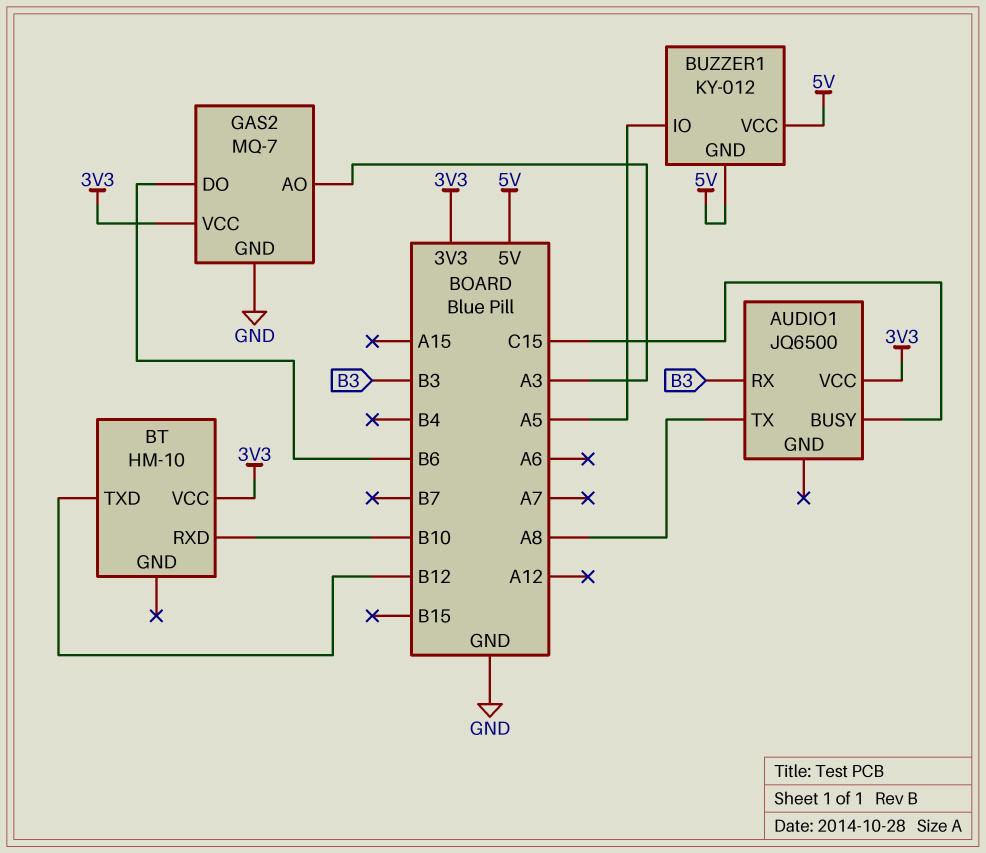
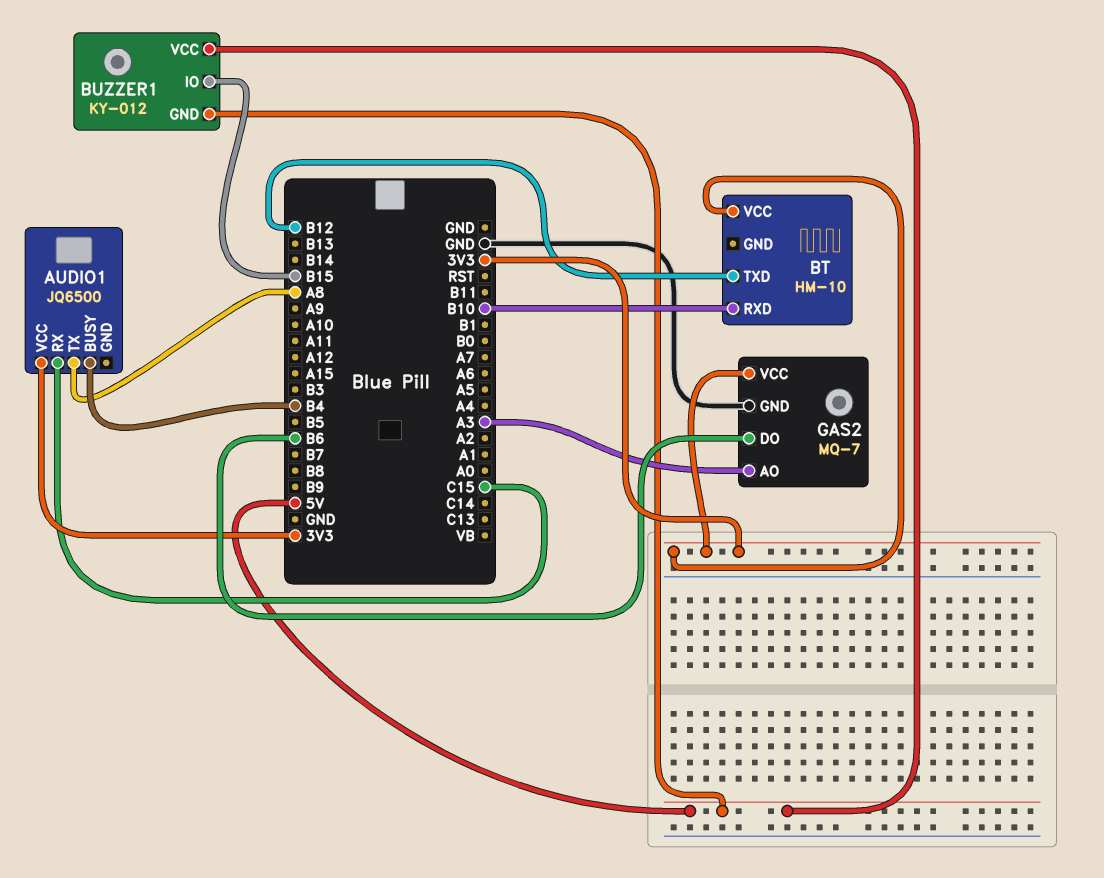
AUDIO1 pin BUSY: C15 -> B4
AUDIO1 pin RX: B3 -> C15
BUZZER1 pin IO: A5 -> B15

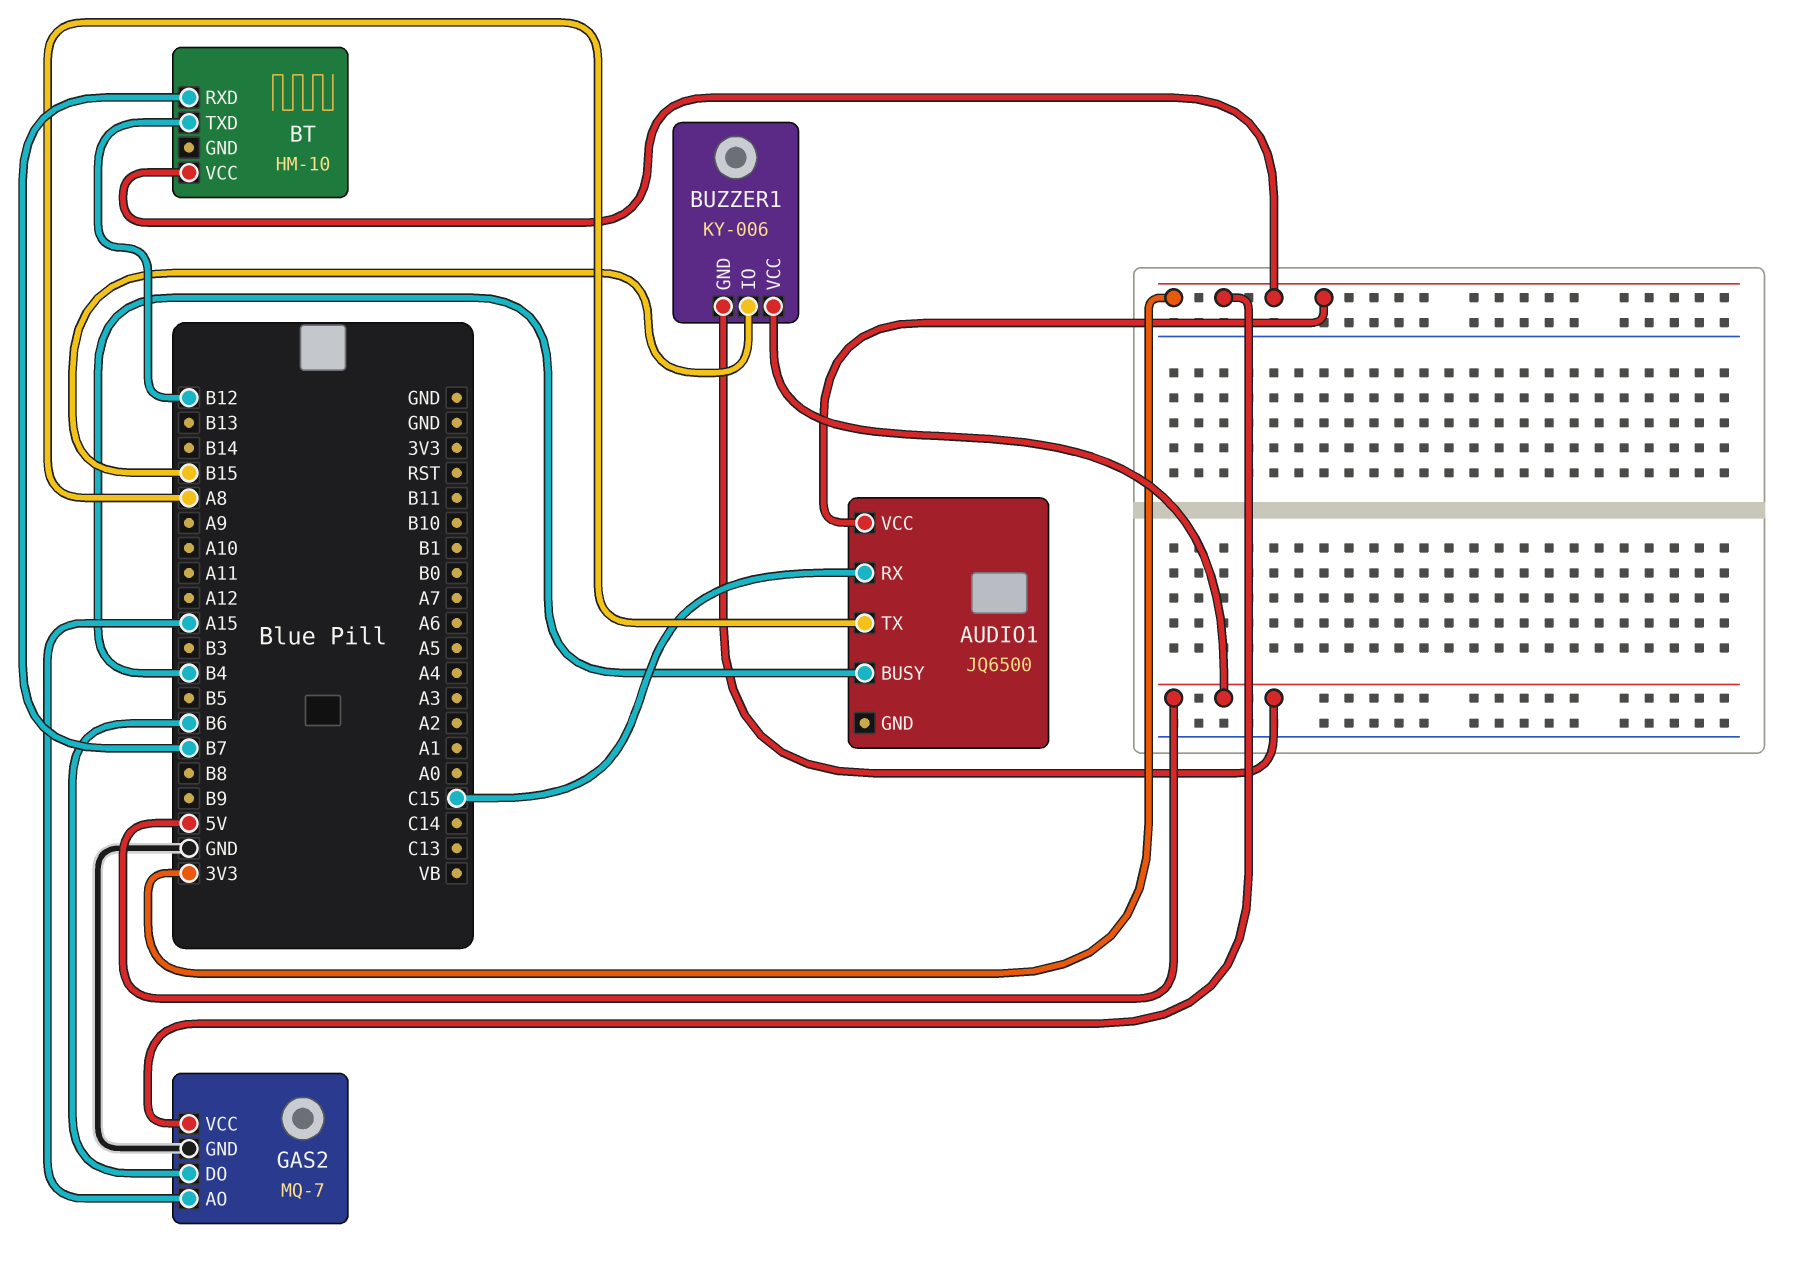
BT pin RXD: B10 -> B7
BUZZER1: KY-012 -> KY-006
GAS2 pin AO: A3 -> A15

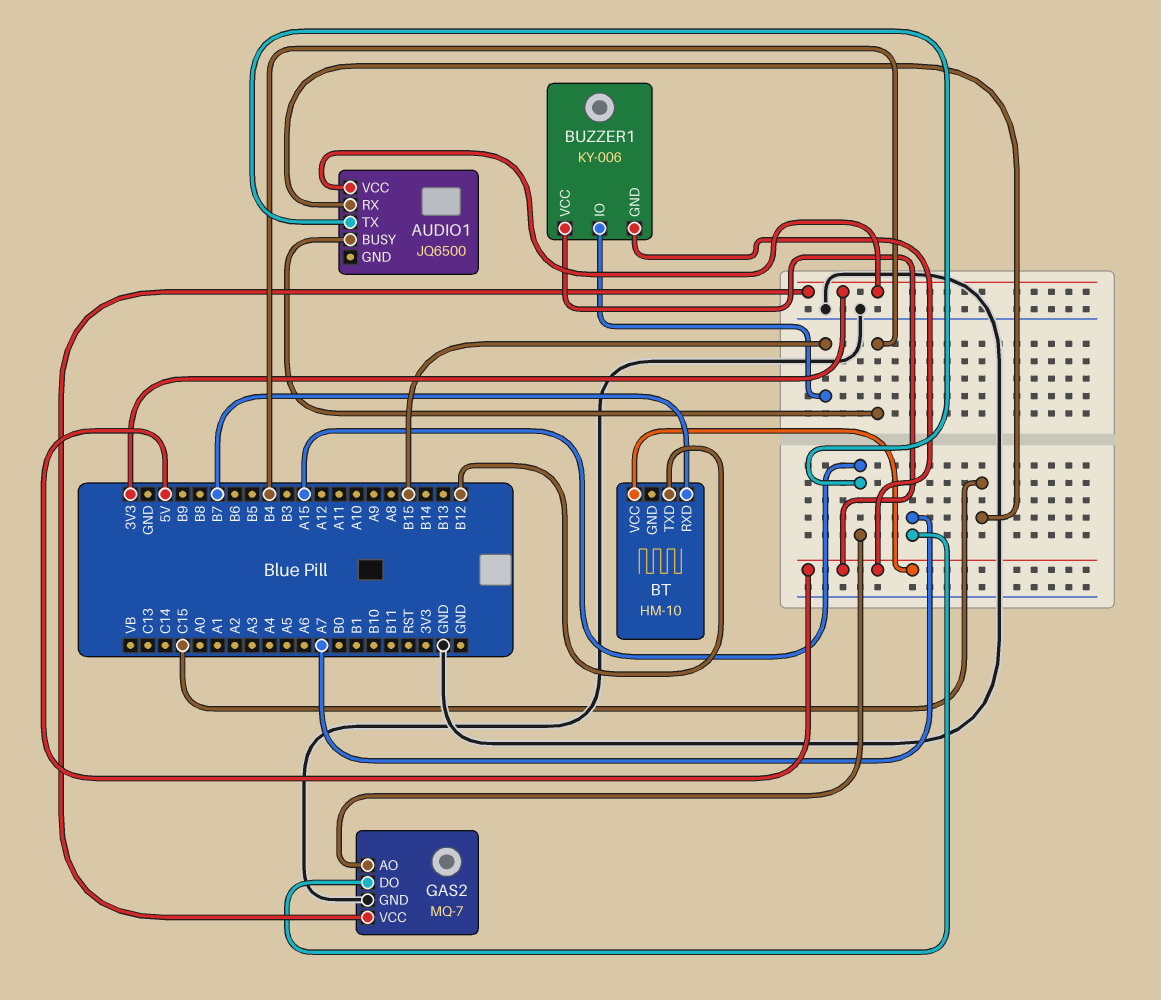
AUDIO1 pin TX: A8 -> A15
BT pin VCC: 3V3 -> 5V
GAS2 pin DO: B6 -> A7

